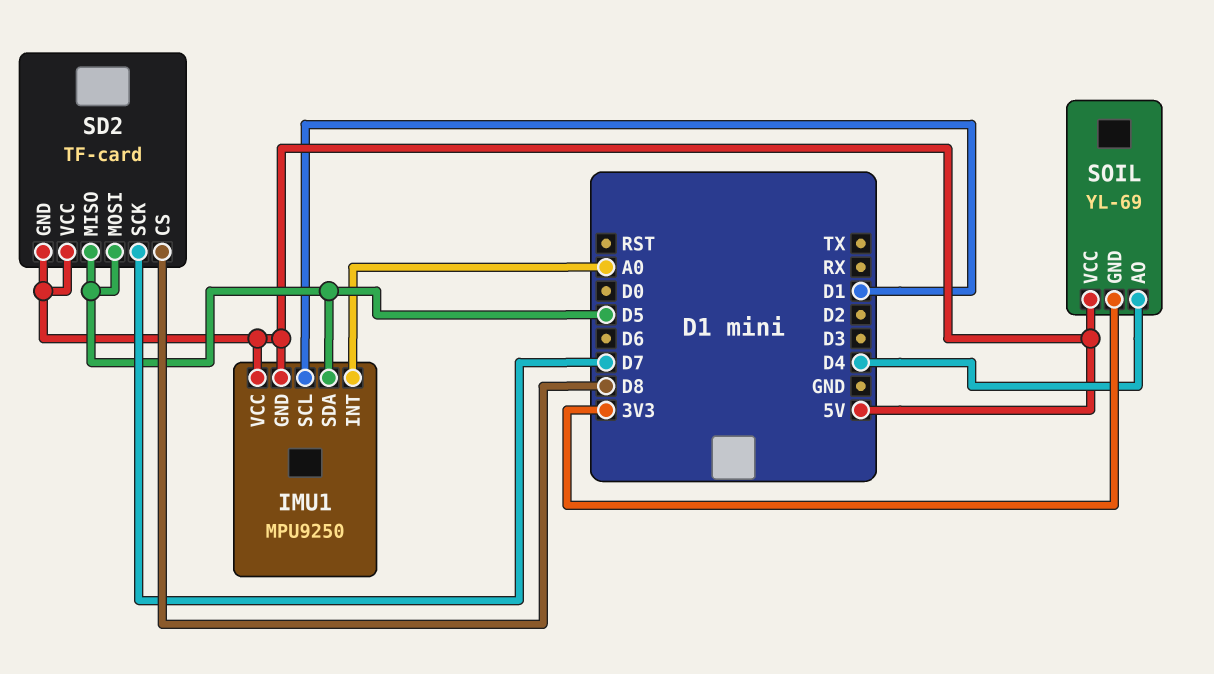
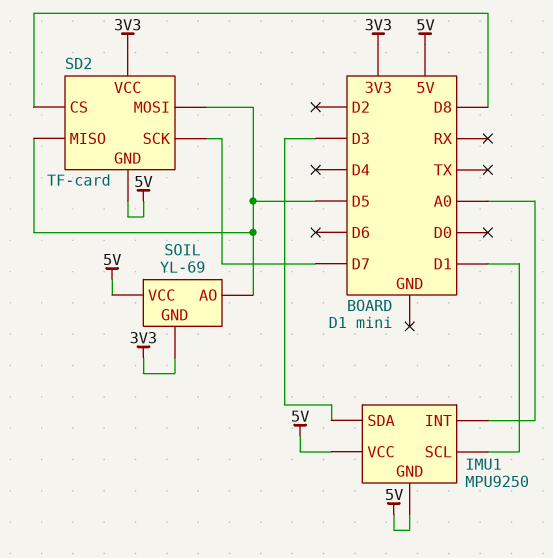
IMU1 pin SDA: D5 -> D3
SD2 pin VCC: 5V -> 3V3
SOIL pin AO: D4 -> D5

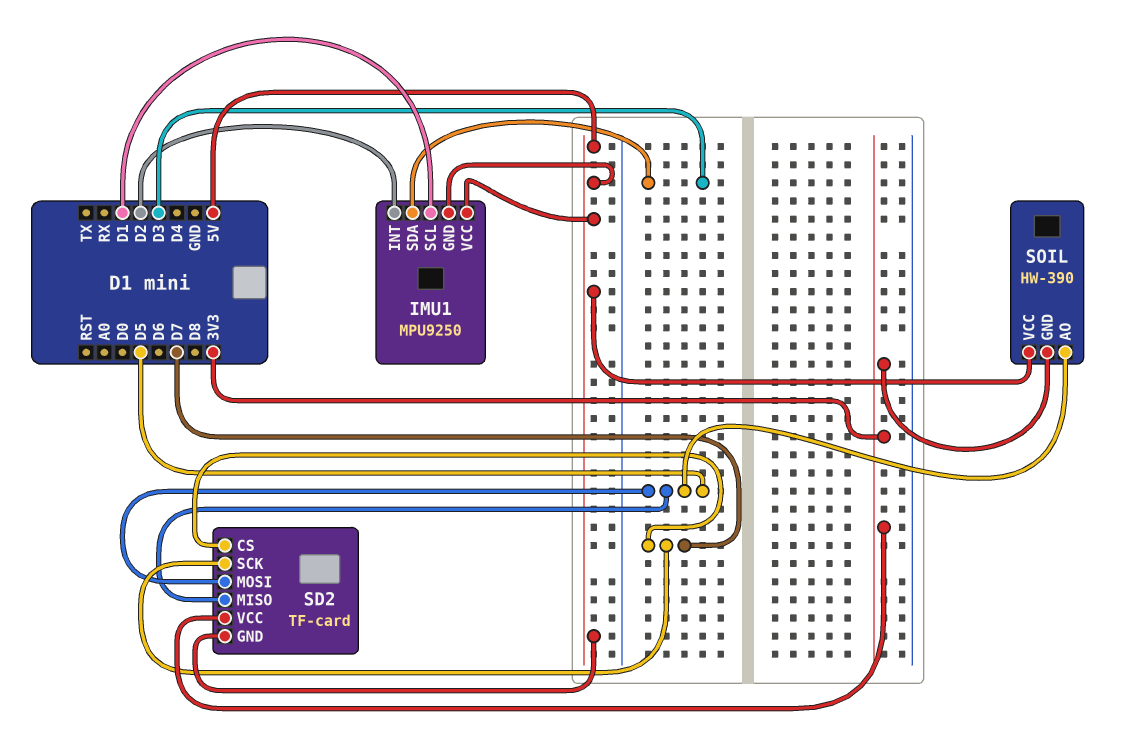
IMU1 pin INT: A0 -> D2
SD2 pin CS: D8 -> D7
SOIL: YL-69 -> HW-390

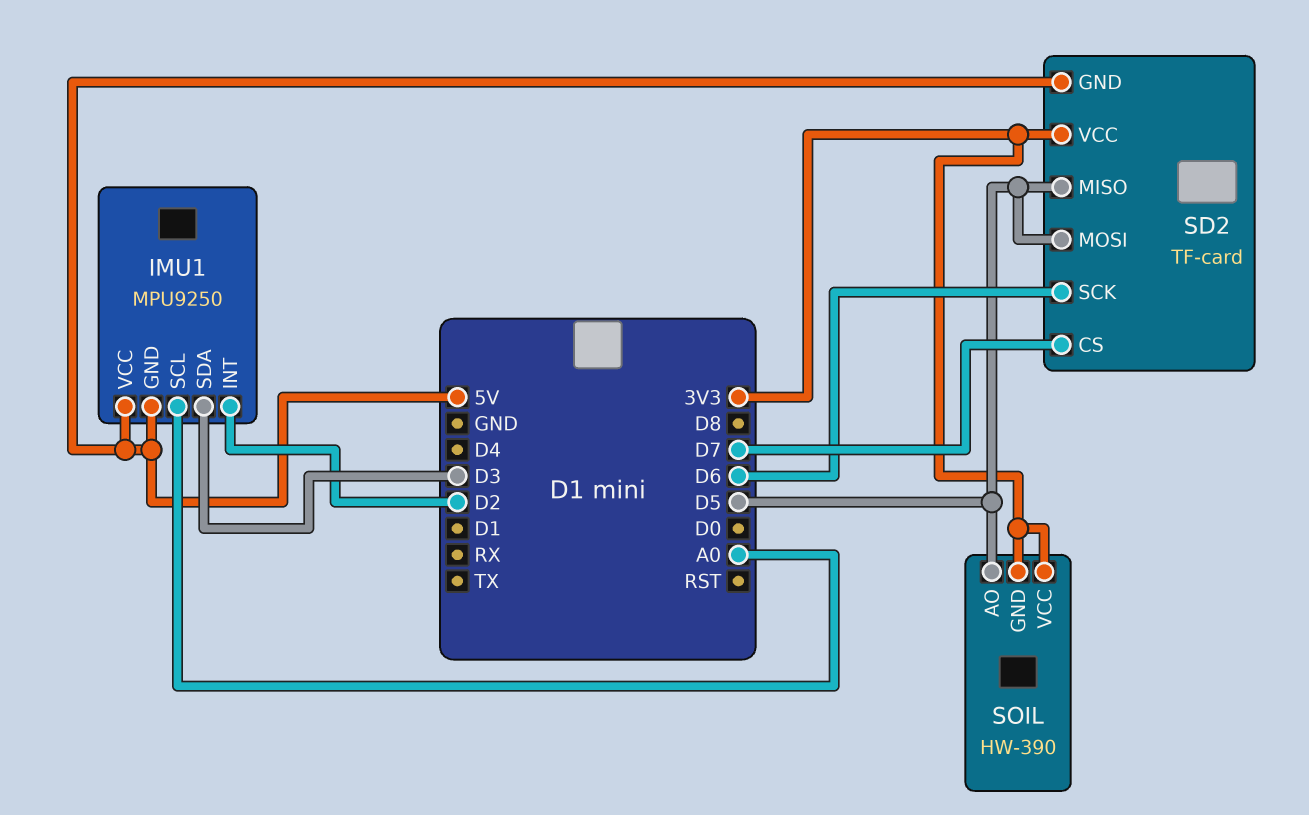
IMU1 pin SCL: D1 -> A0
SD2 pin SCK: D7 -> D6
SOIL pin VCC: 5V -> 3V3

